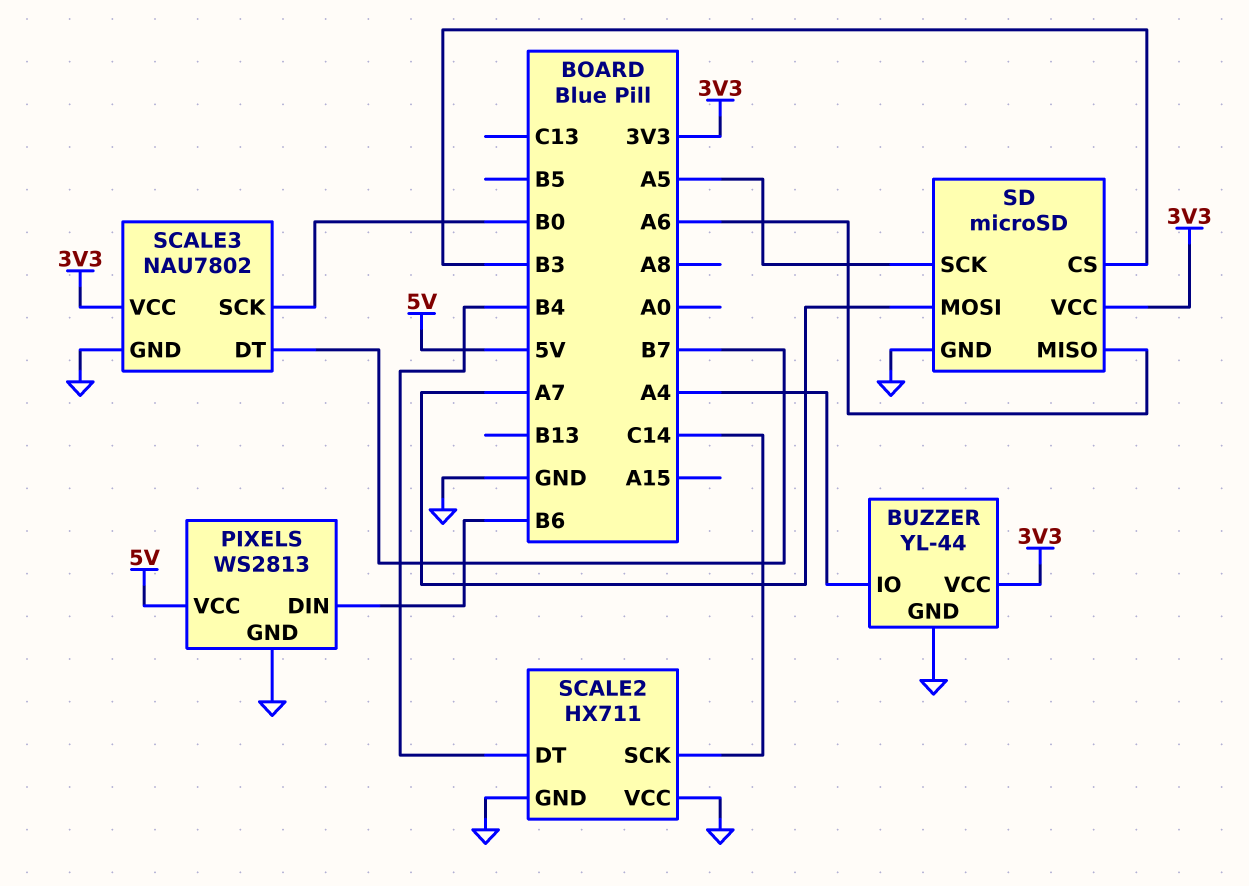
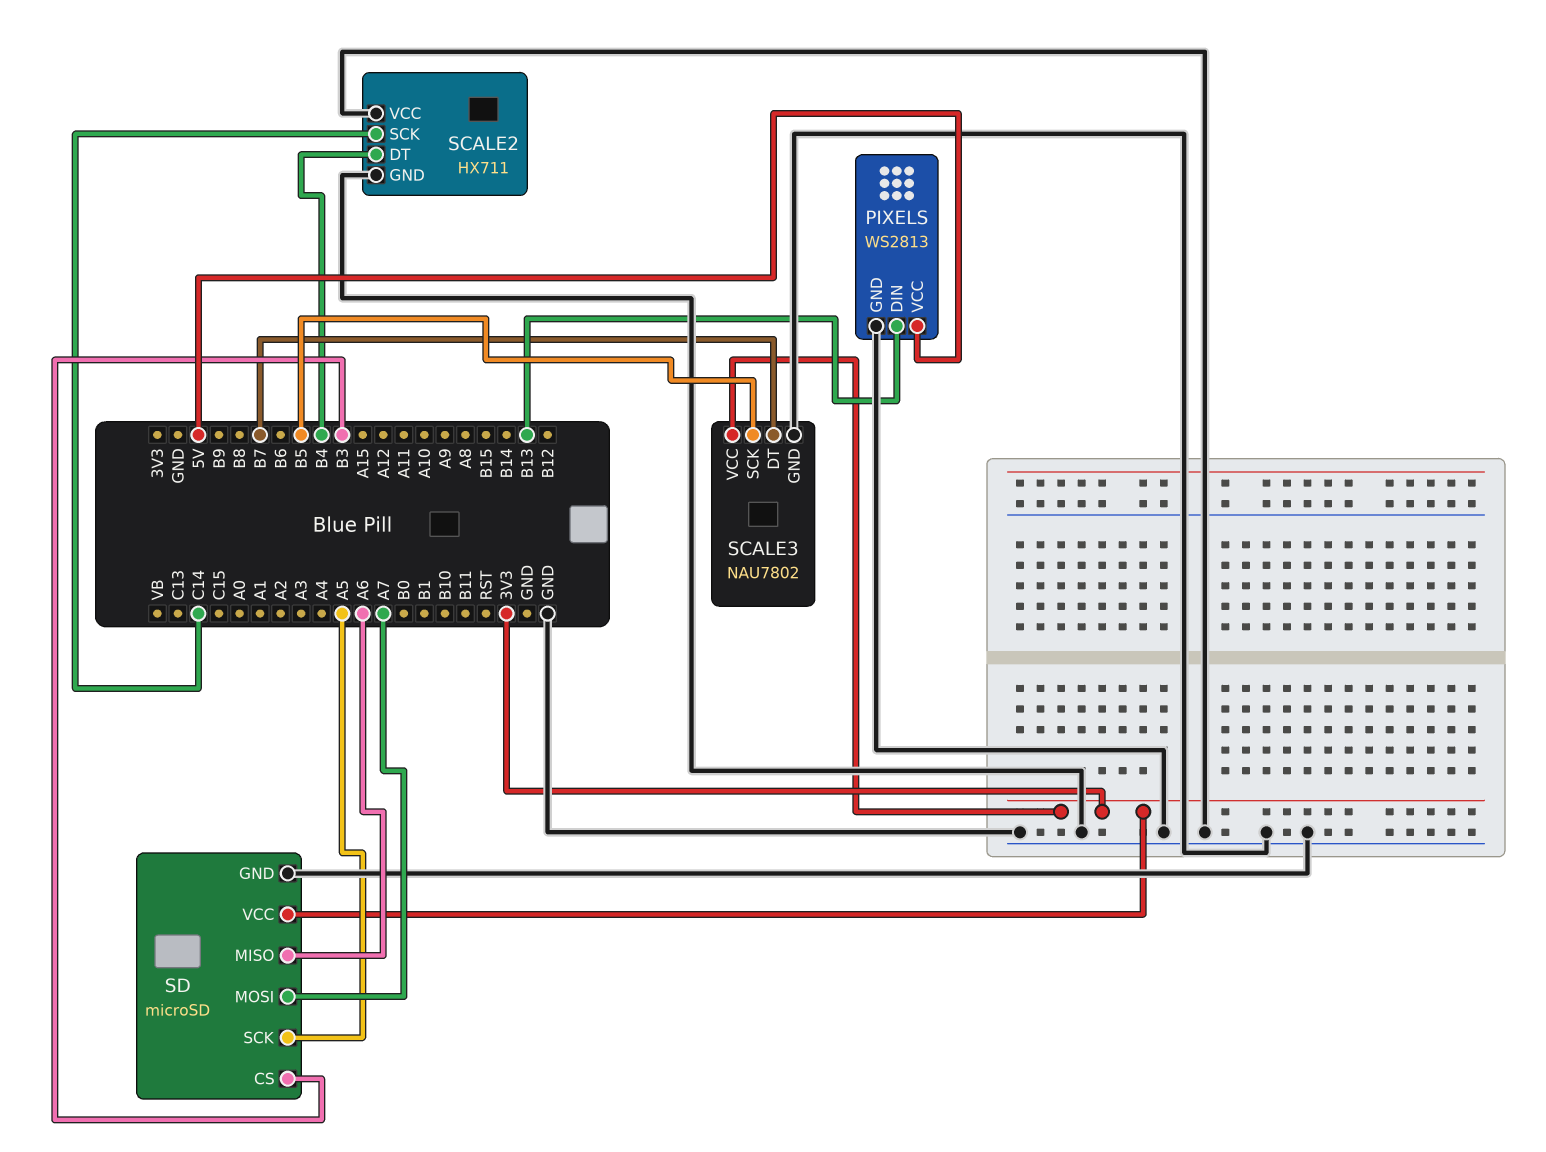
BUZZER: YL-44 -> none
BUZZER pin GND: GND -> none
BUZZER pin IO: A4 -> none
BUZZER pin VCC: 3V3 -> none
PIXELS pin DIN: B6 -> B13
SCALE3 pin SCK: B0 -> B5

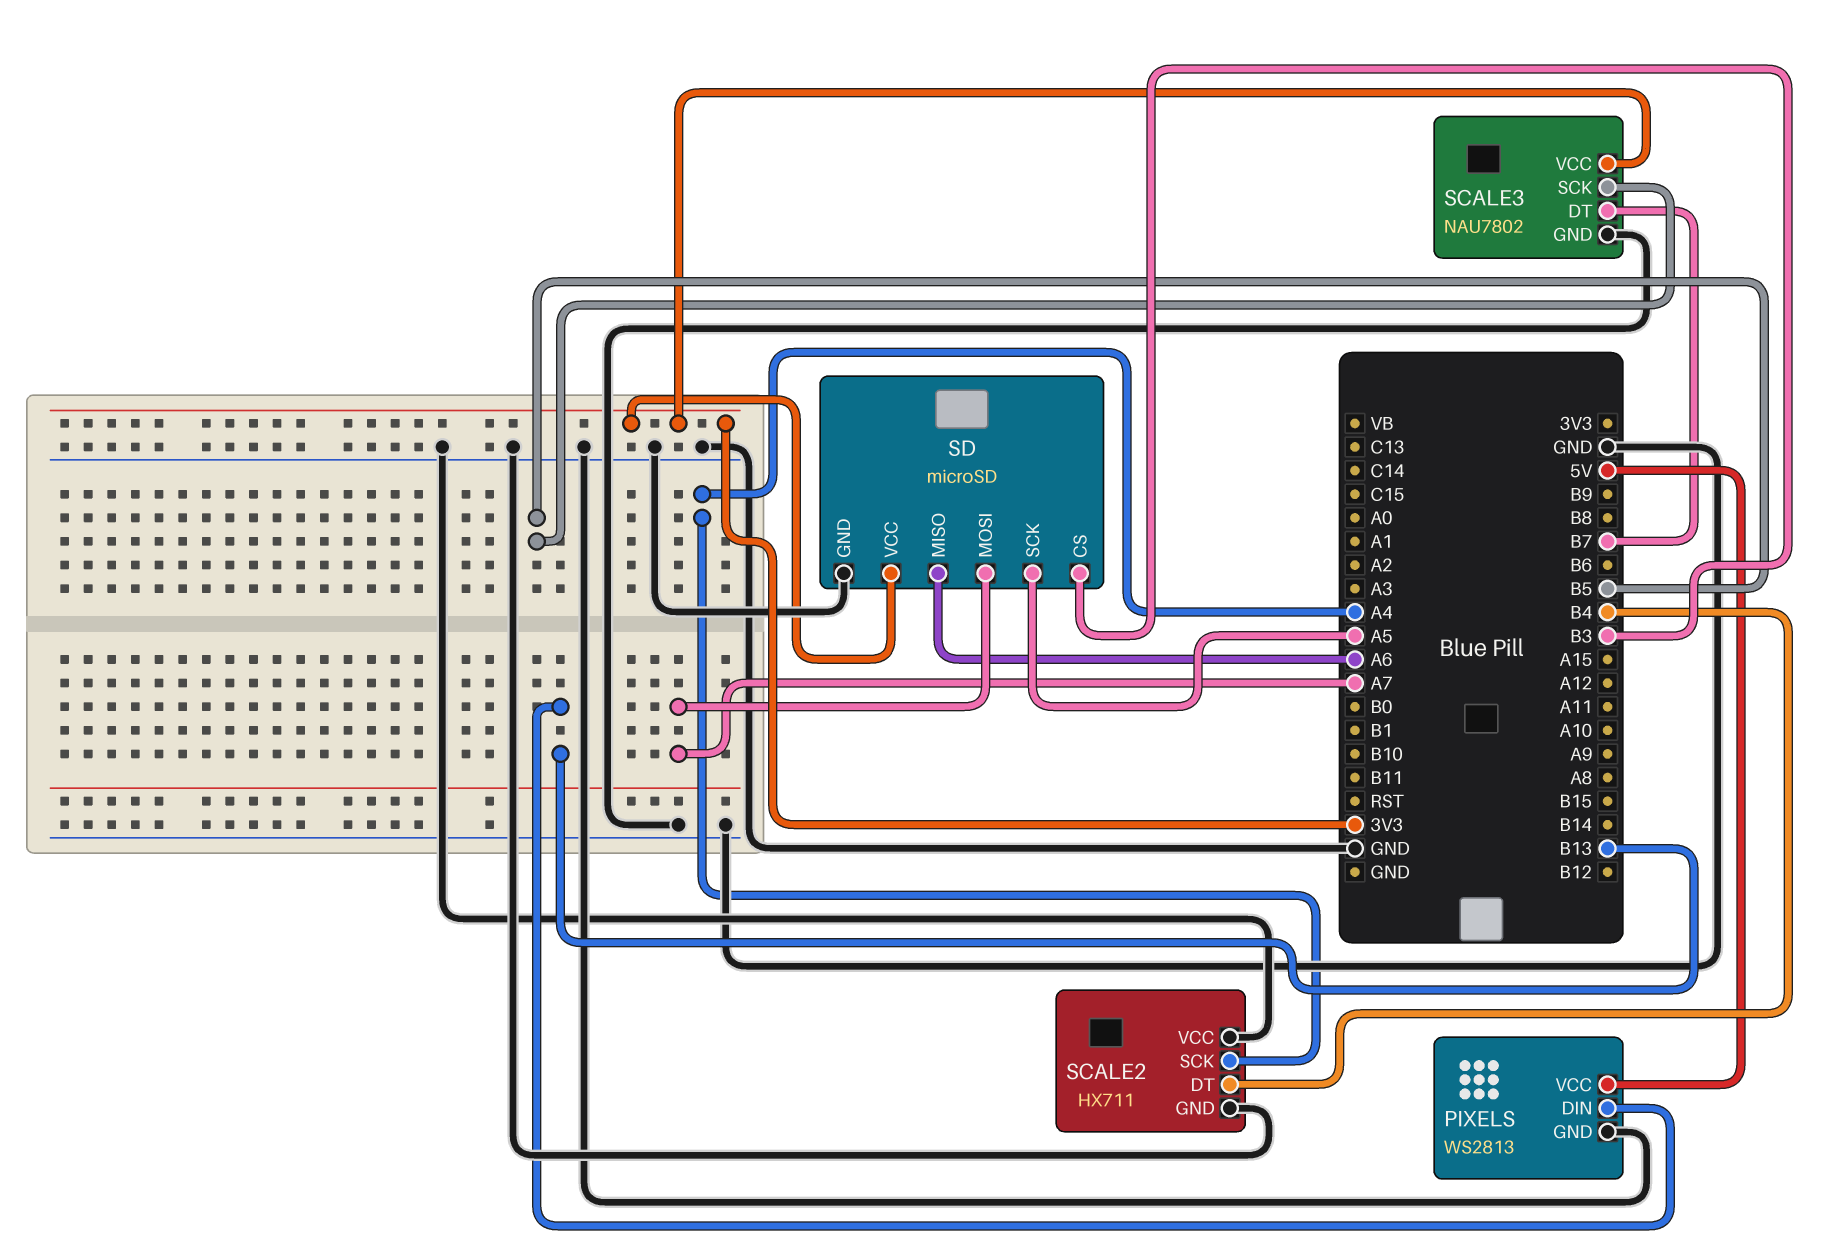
SCALE2 pin SCK: C14 -> A4

